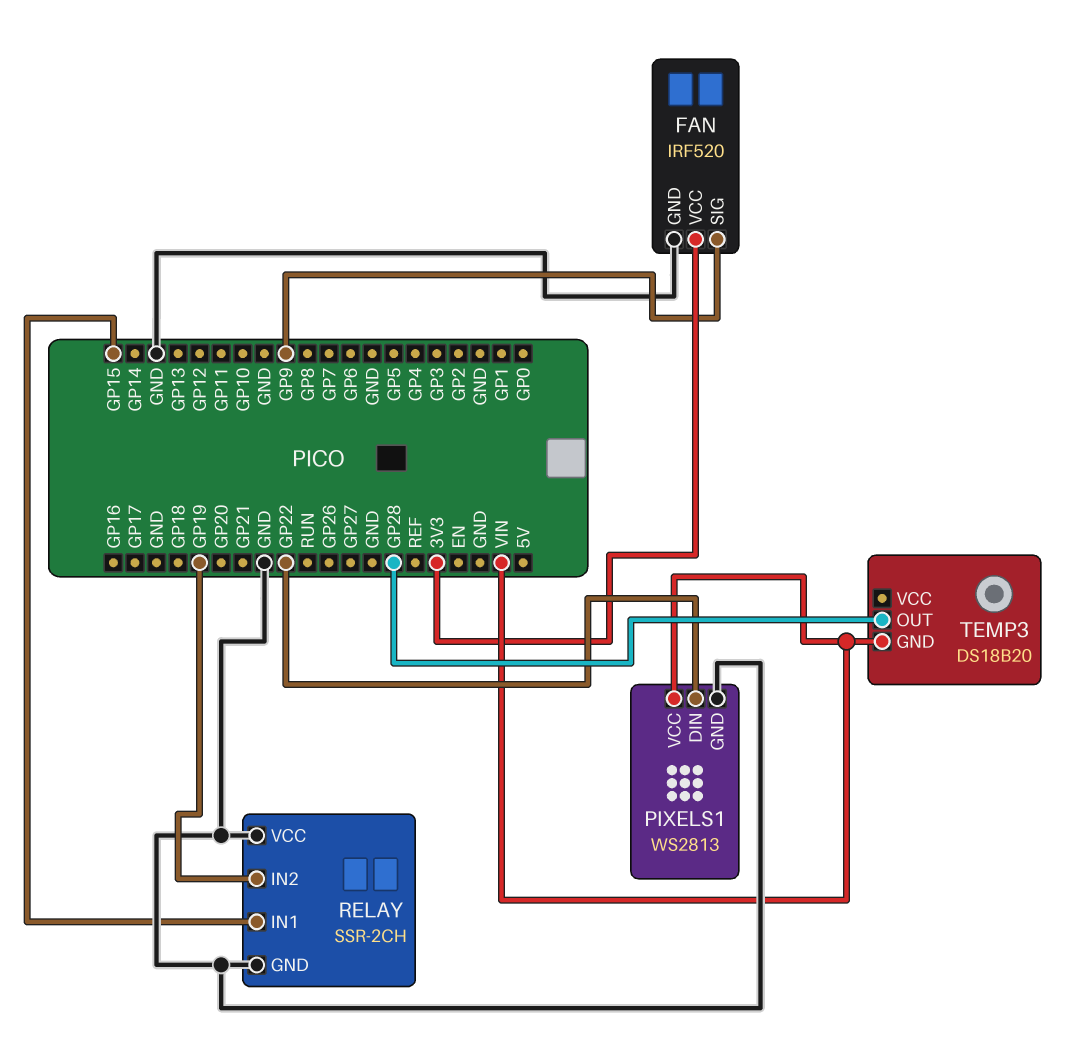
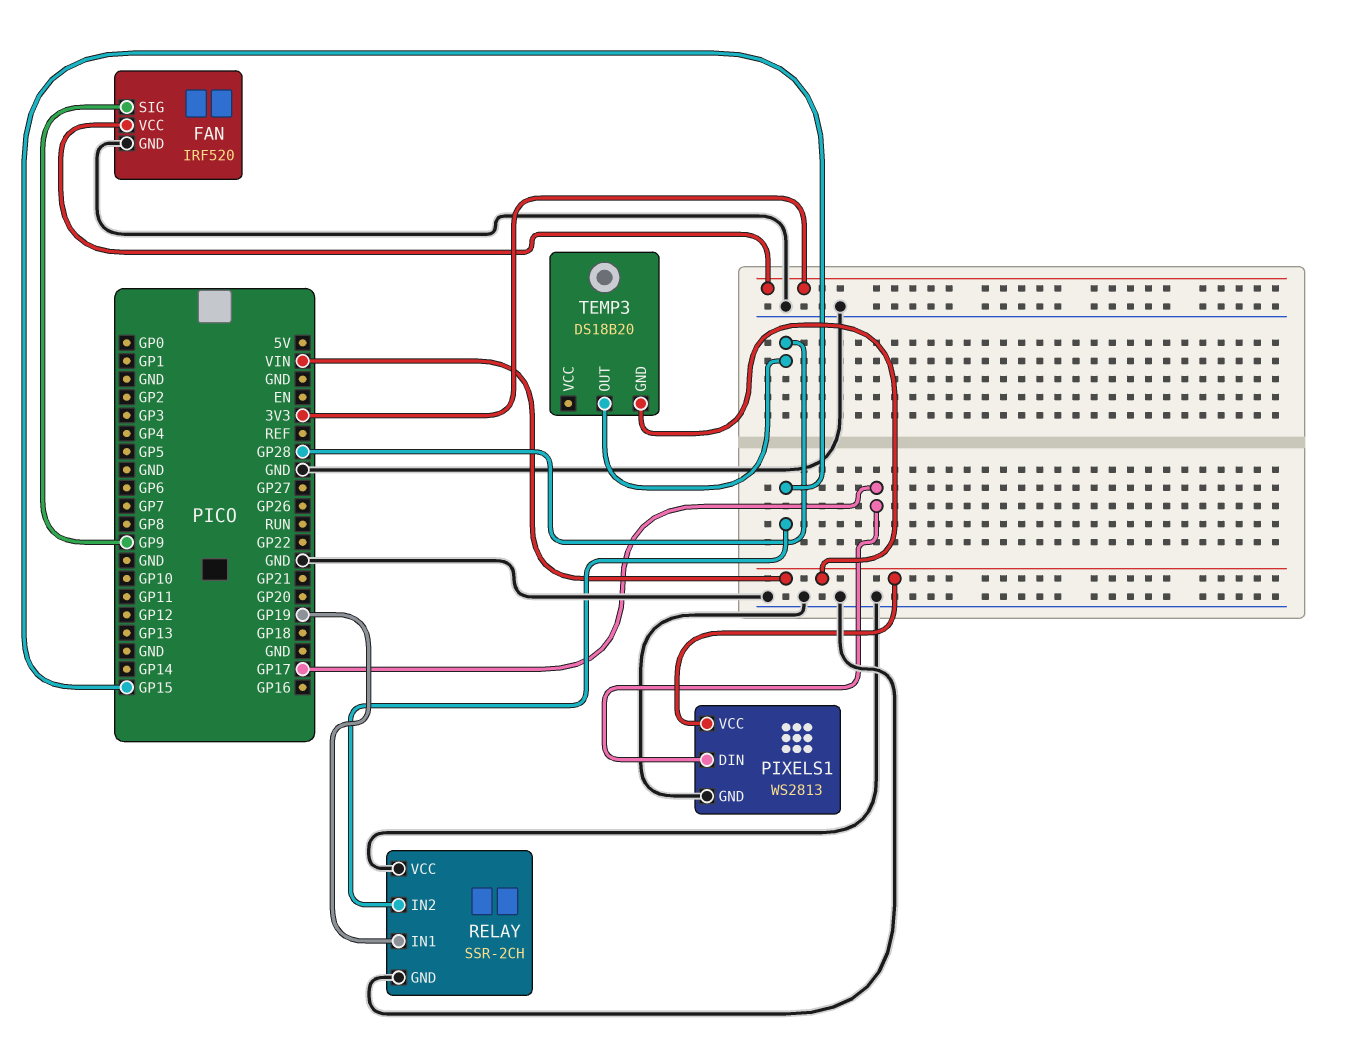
PIXELS1 pin DIN: GP22 -> GP17
RELAY pin IN1: GP15 -> GP19
RELAY pin IN2: GP19 -> GP15

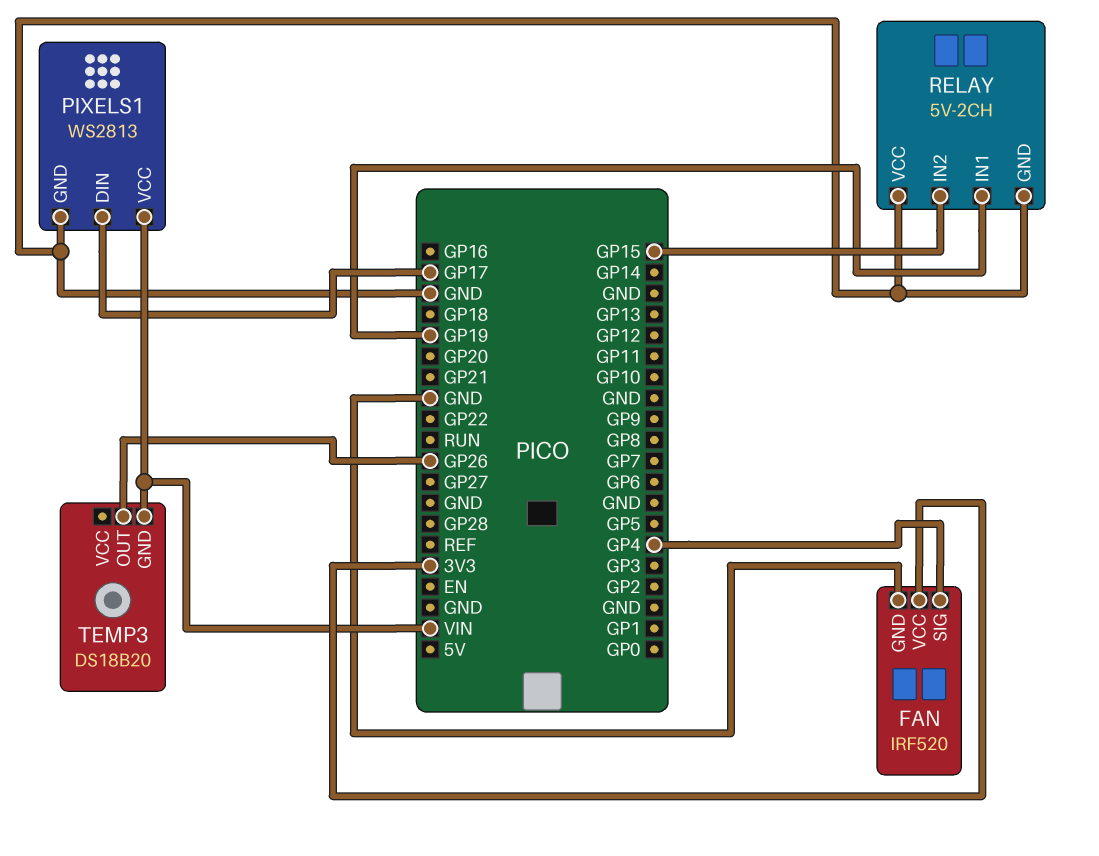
FAN pin SIG: GP9 -> GP4
RELAY: SSR-2CH -> 5V-2CH
TEMP3 pin OUT: GP28 -> GP26

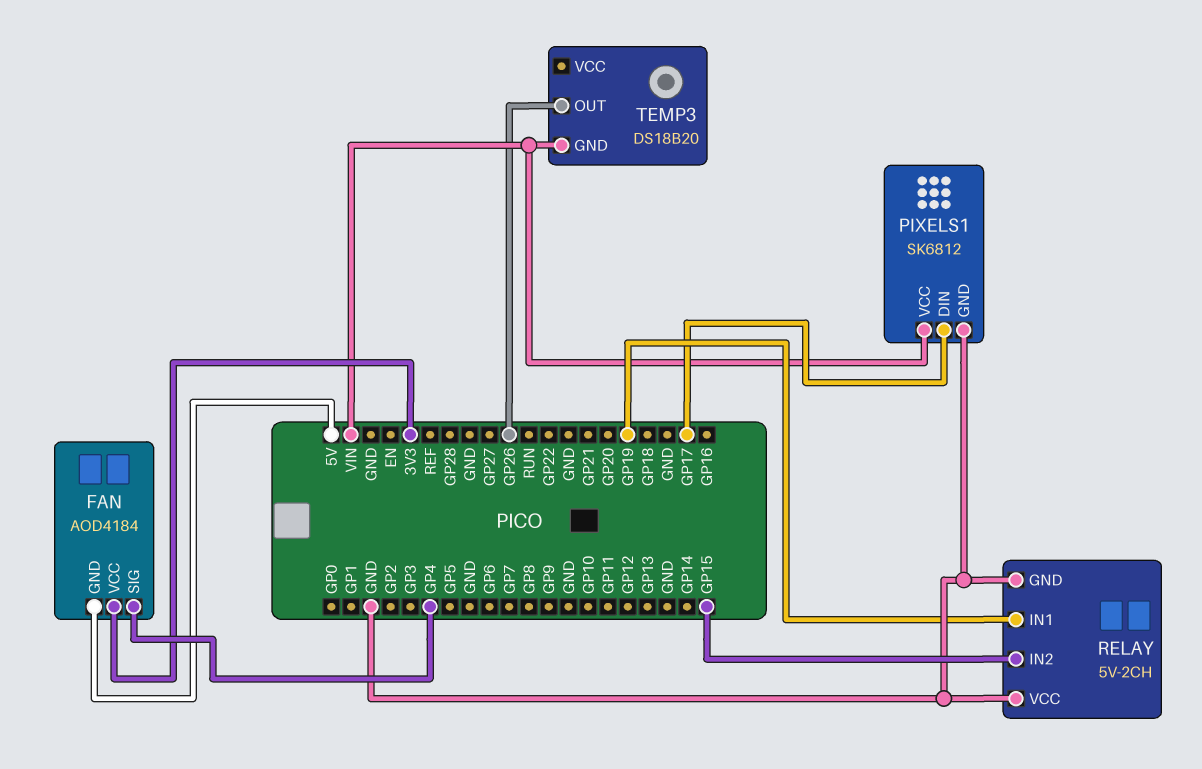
FAN: IRF520 -> AOD4184
FAN pin GND: GND -> 5V
PIXELS1: WS2813 -> SK6812

